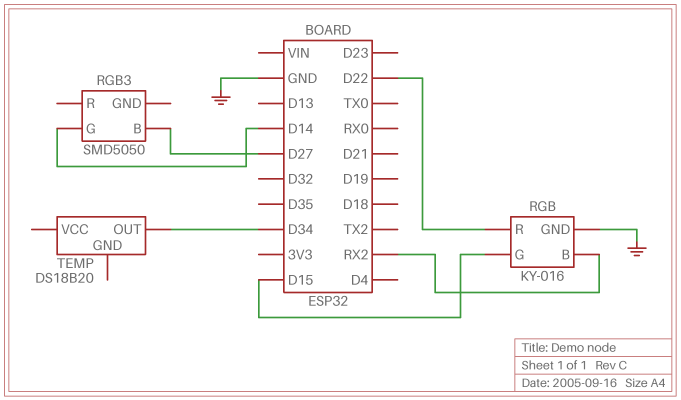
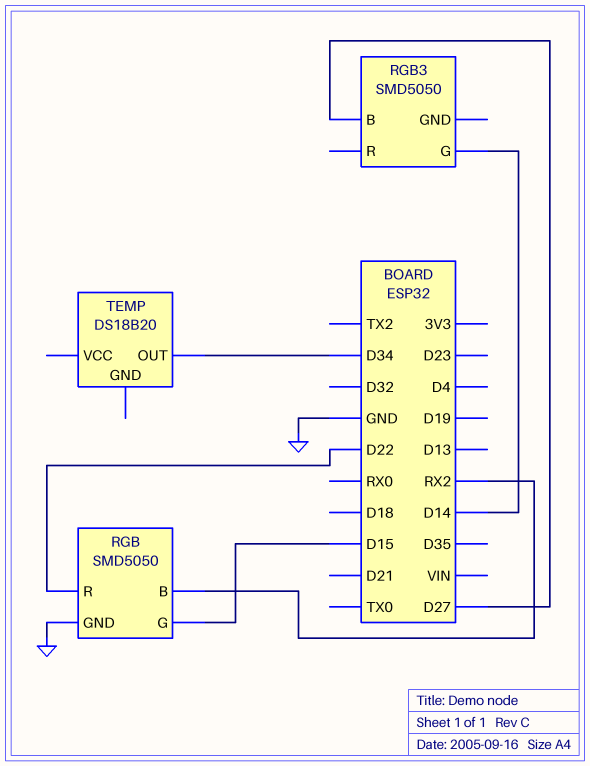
RGB: KY-016 -> SMD5050

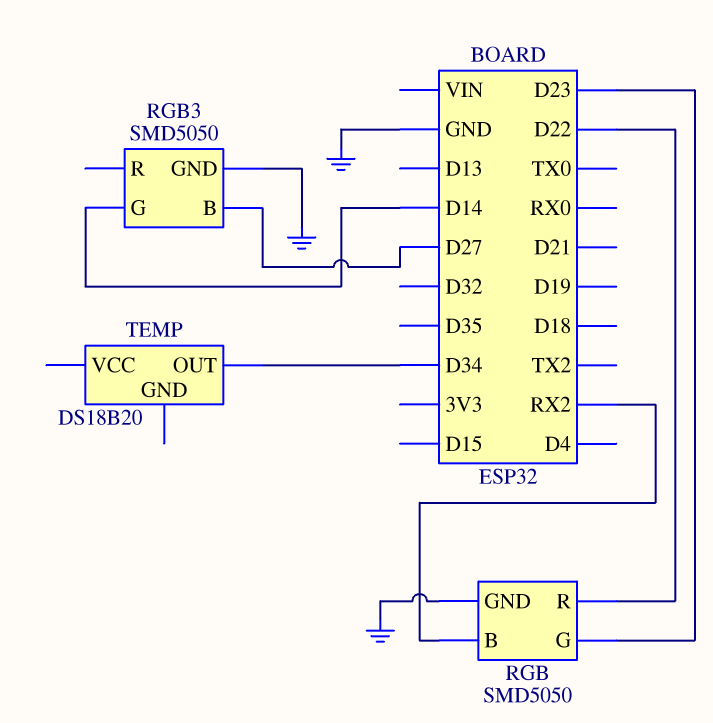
RGB pin G: D15 -> D23
RGB3 pin GND: none -> GND

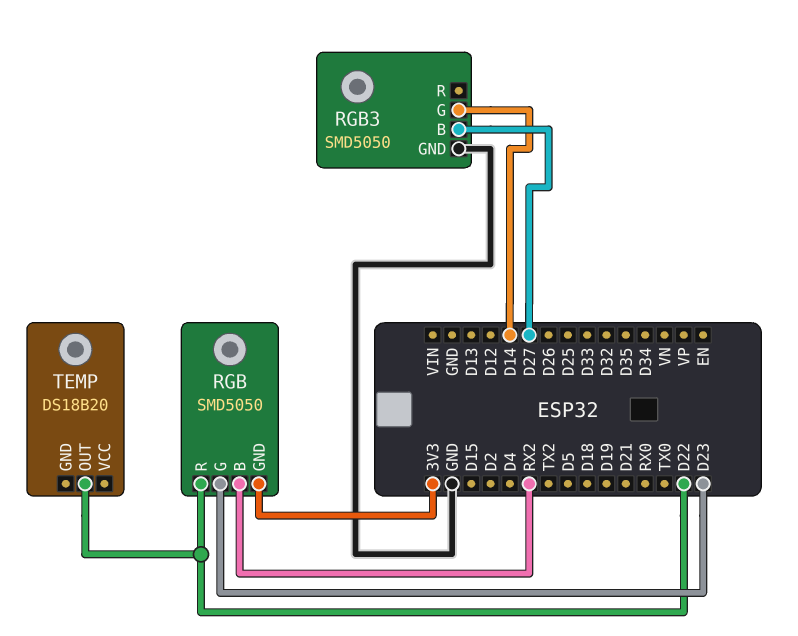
RGB pin GND: GND -> 3V3
TEMP pin OUT: D34 -> D22

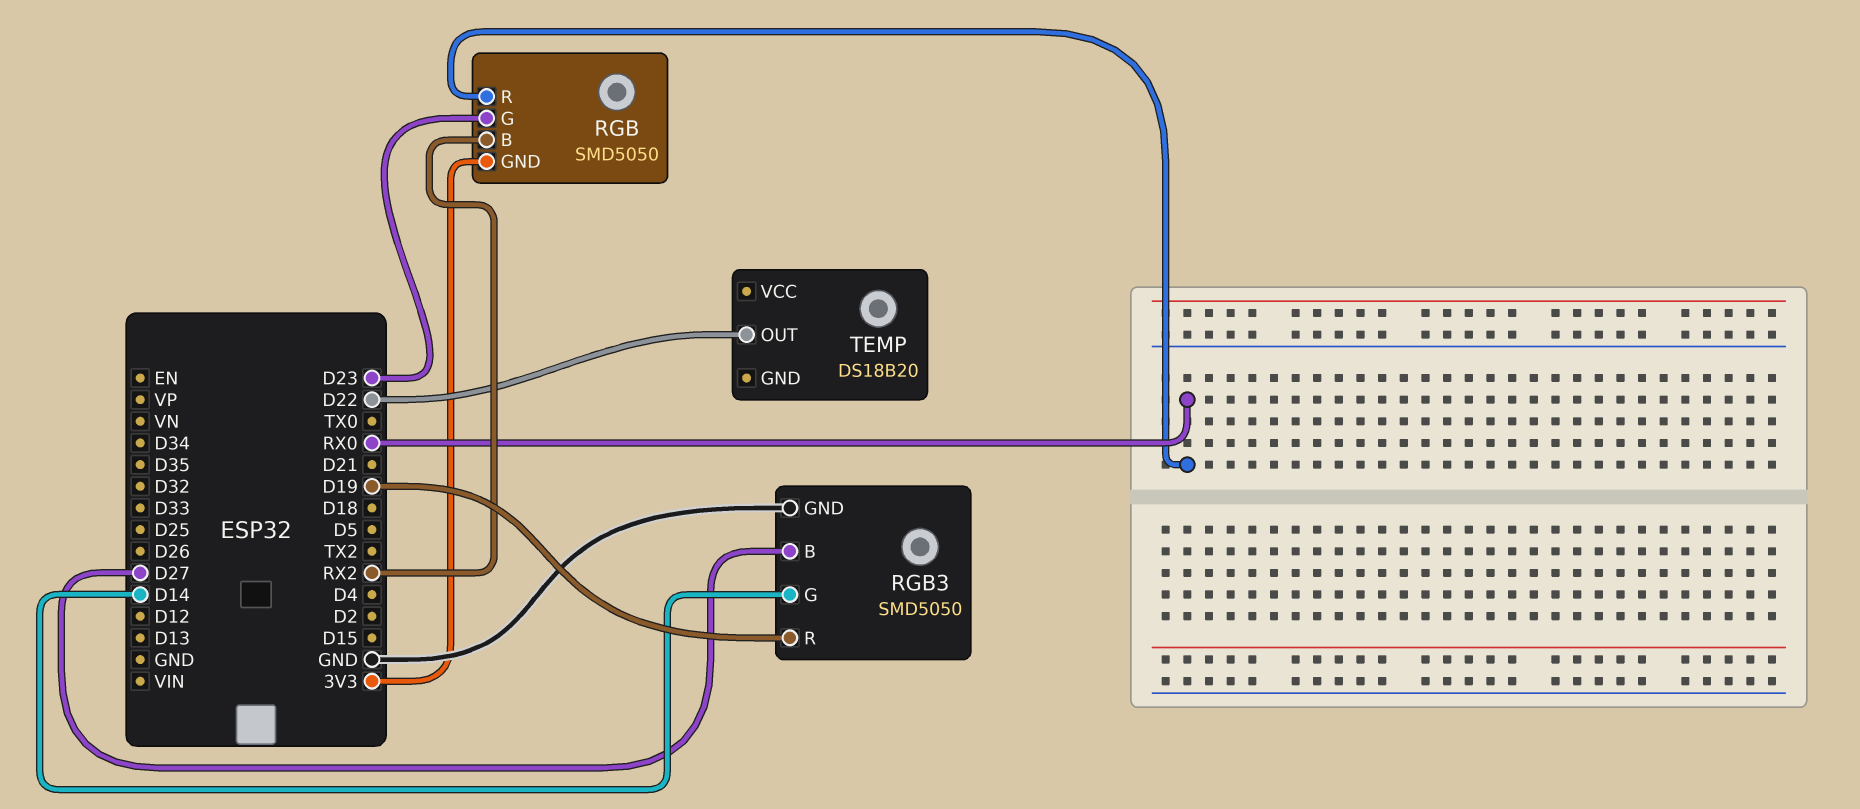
RGB pin R: D22 -> RX0
RGB3 pin R: none -> D19

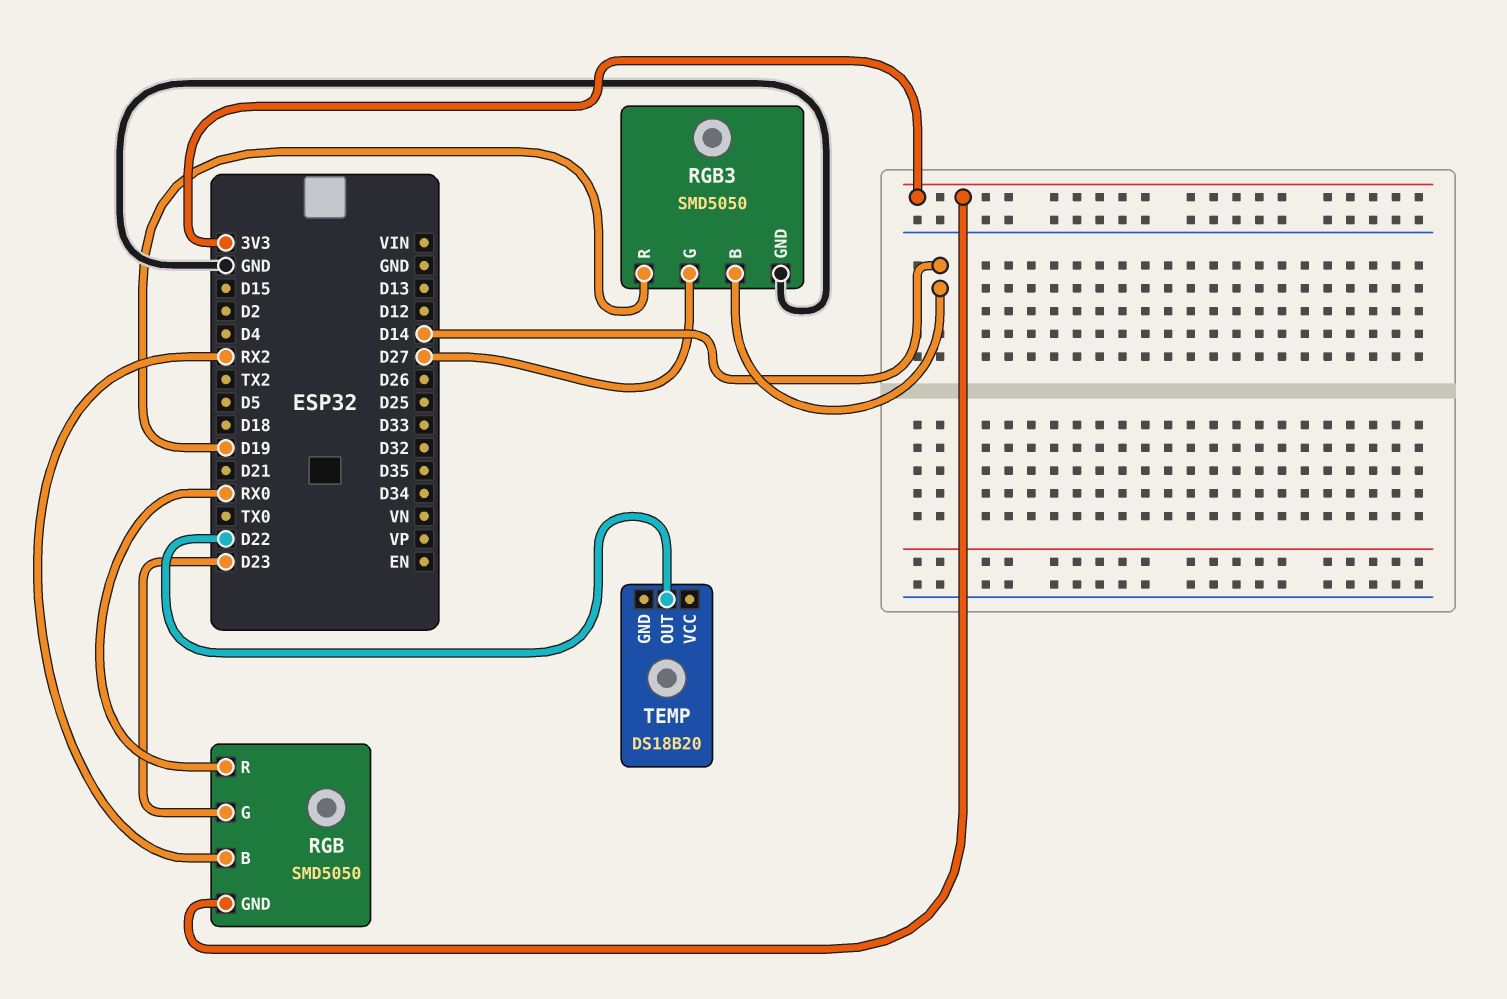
RGB3 pin B: D27 -> D14
RGB3 pin G: D14 -> D27

